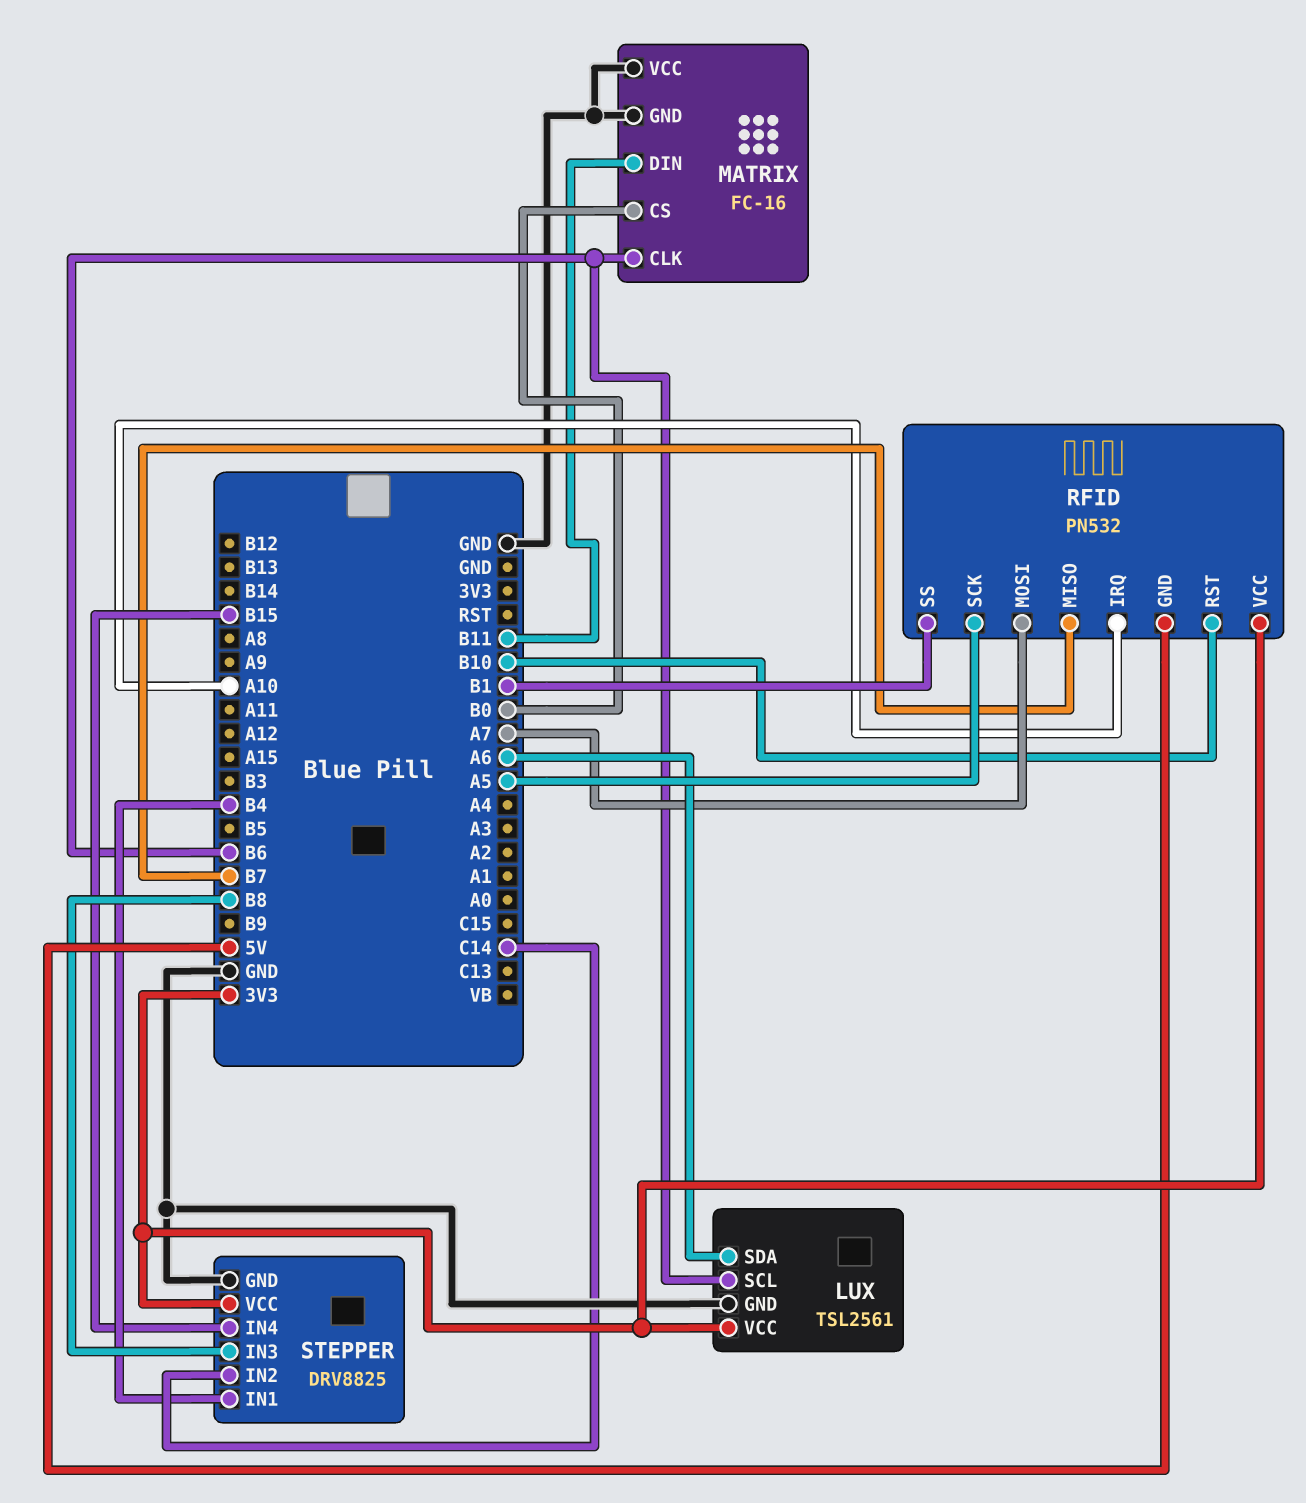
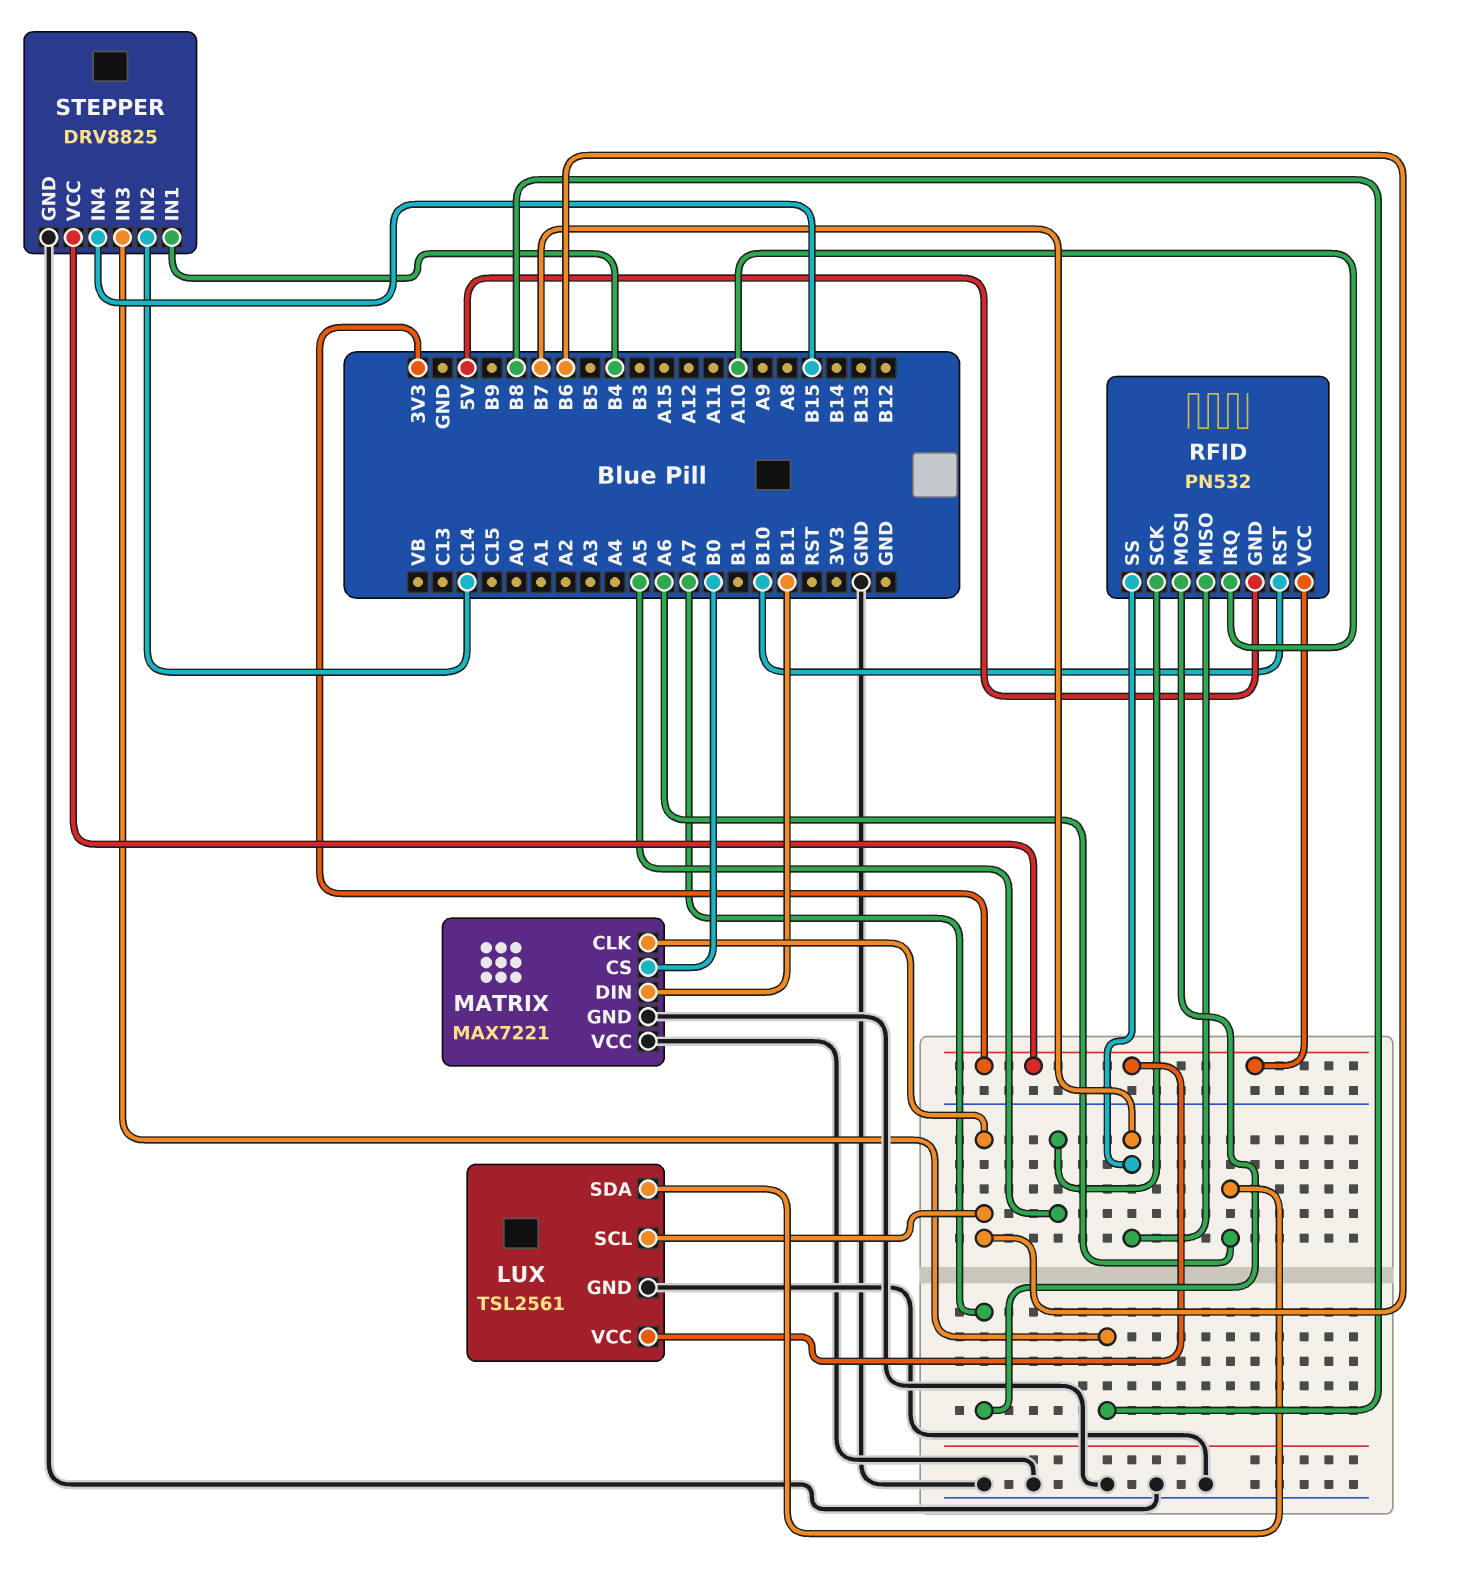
MATRIX: FC-16 -> MAX7221
RFID pin SS: B1 -> B7

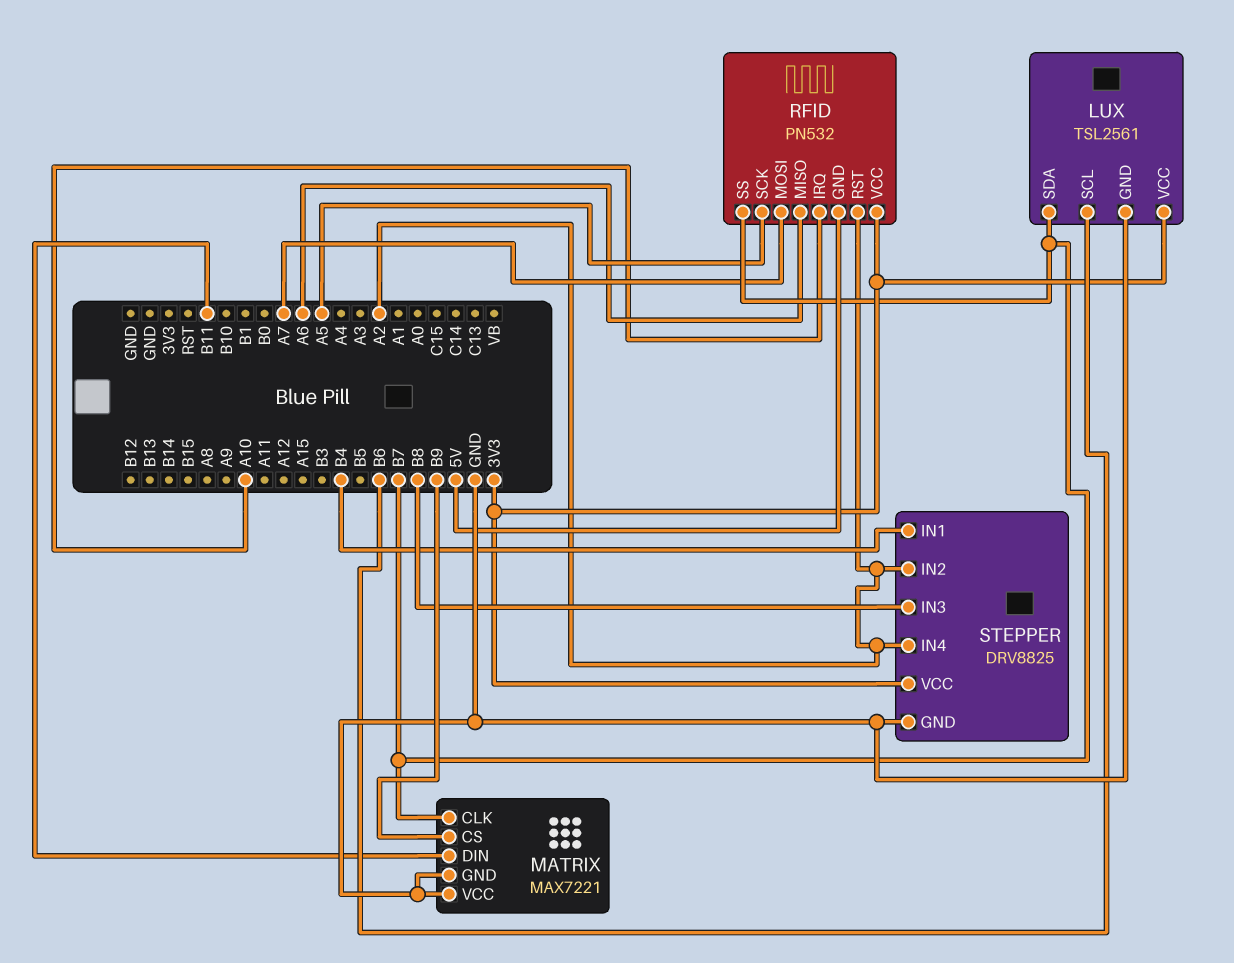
LUX pin SDA: A6 -> B7
MATRIX pin CLK: B6 -> B7
MATRIX pin CS: B0 -> B9
RFID pin MISO: B7 -> A6
RFID pin RST: B10 -> A2
STEPPER pin IN2: C14 -> A2
STEPPER pin IN4: B15 -> A2

